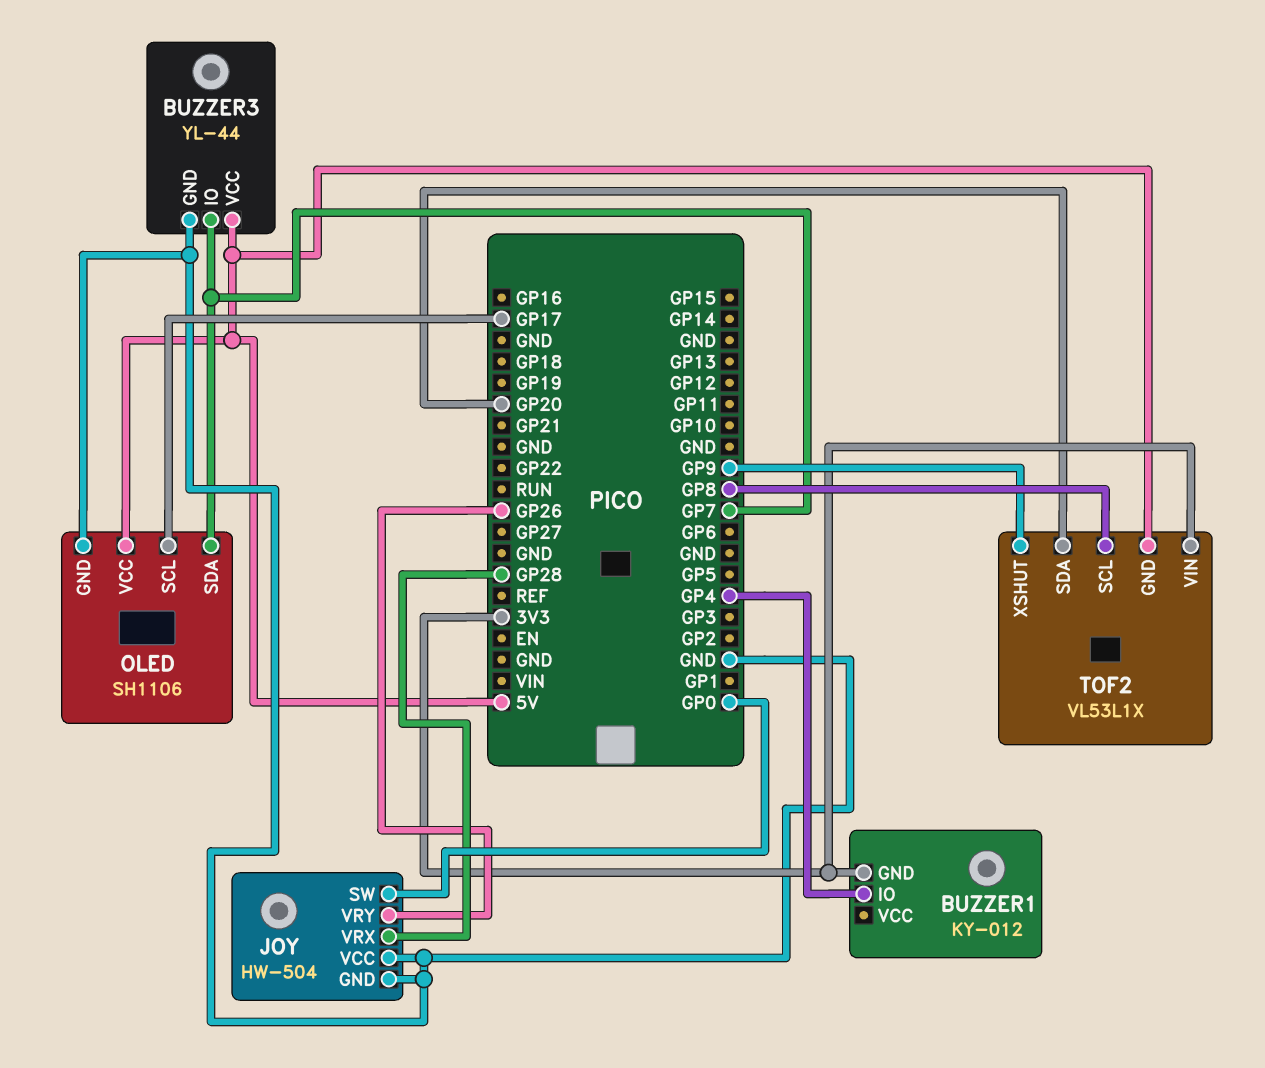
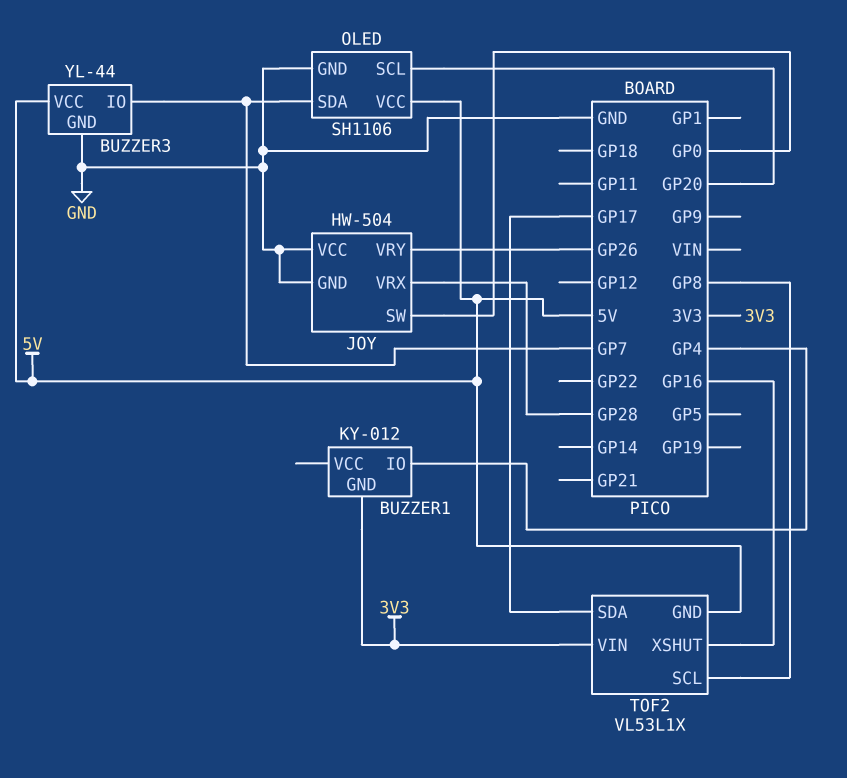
OLED pin SCL: GP17 -> GP20
TOF2 pin SDA: GP20 -> GP17
TOF2 pin XSHUT: GP9 -> GP16

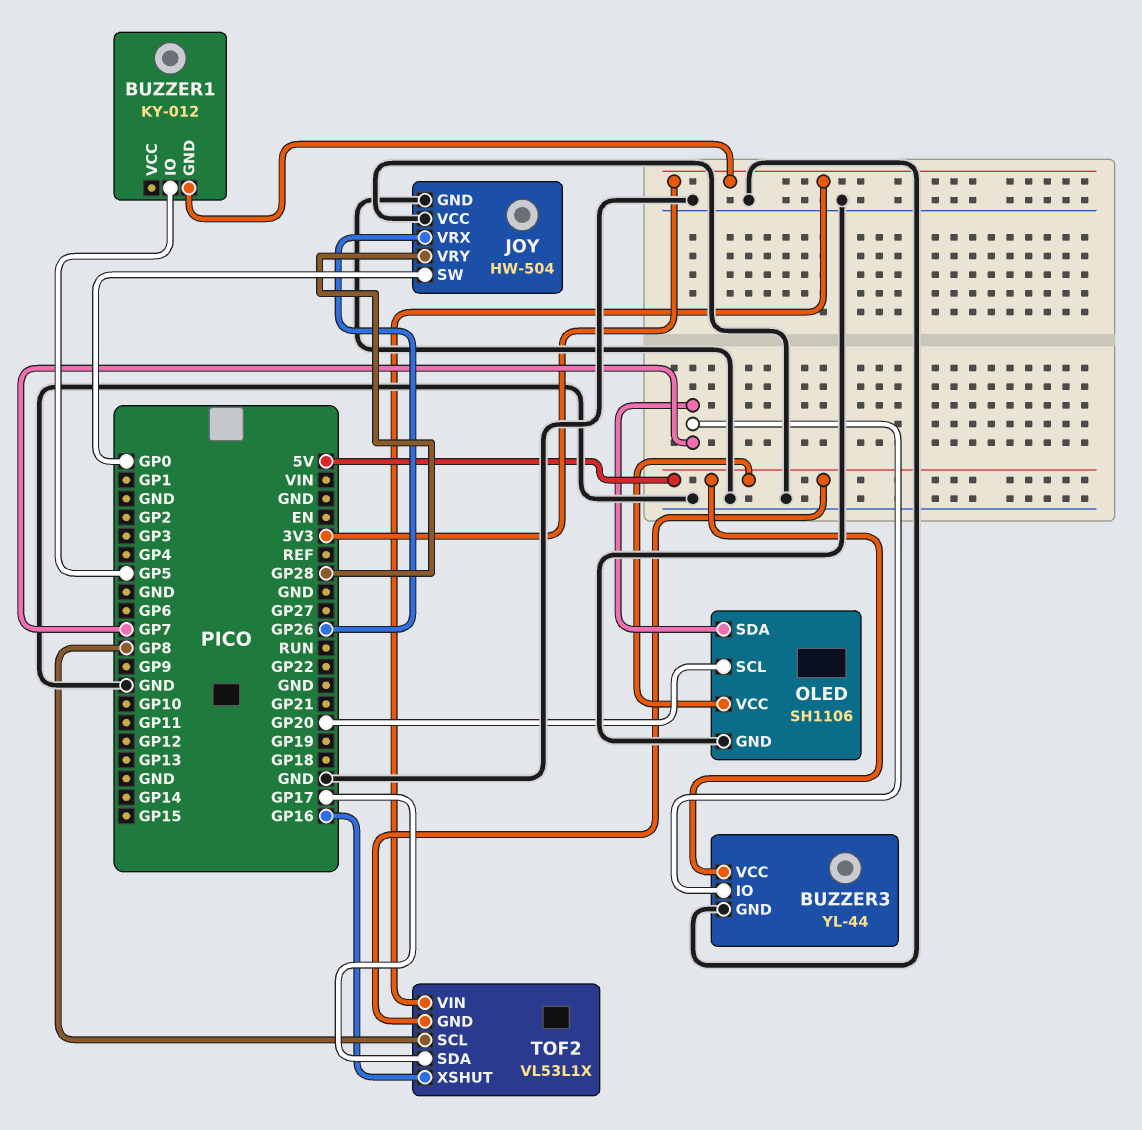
BUZZER1 pin IO: GP4 -> GP5
JOY pin VRX: GP28 -> GP26
JOY pin VRY: GP26 -> GP28

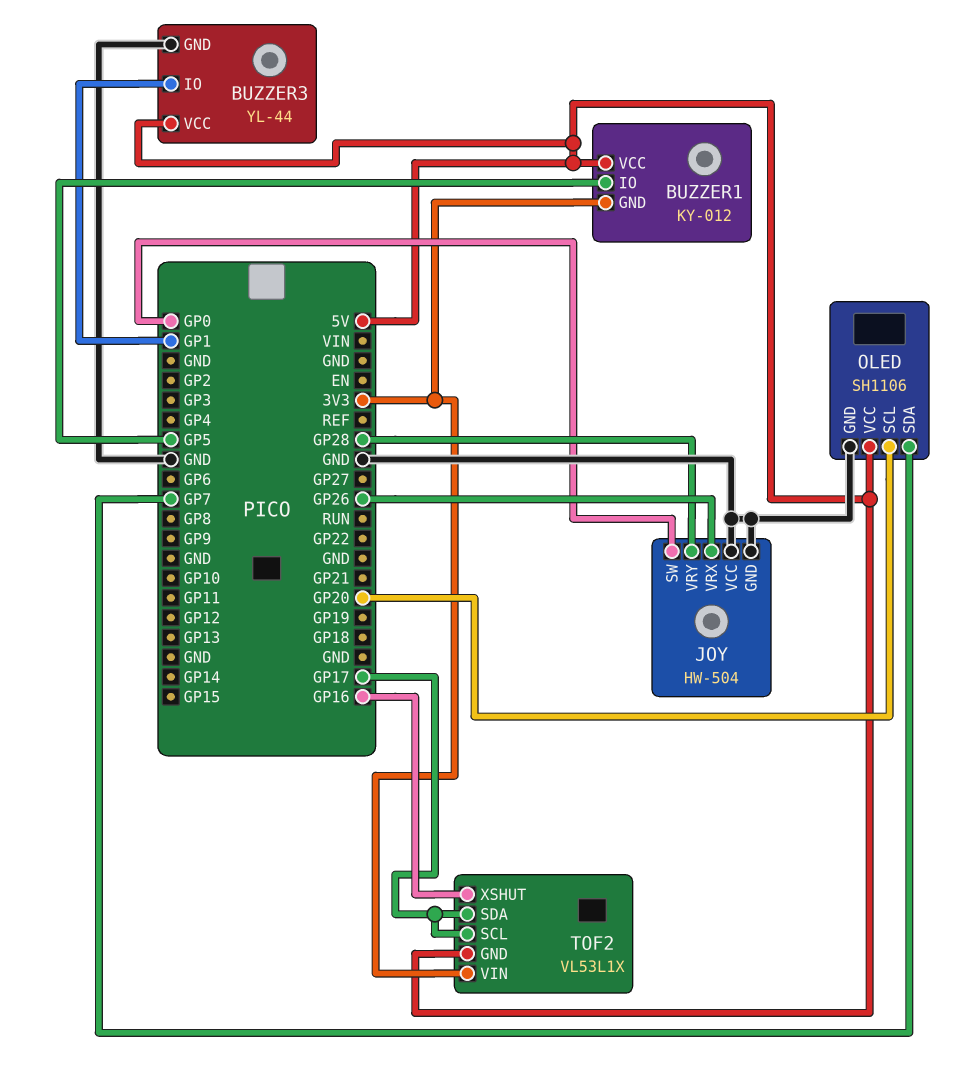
BUZZER1 pin VCC: none -> 5V
BUZZER3 pin IO: GP7 -> GP1
TOF2 pin SCL: GP8 -> GP17

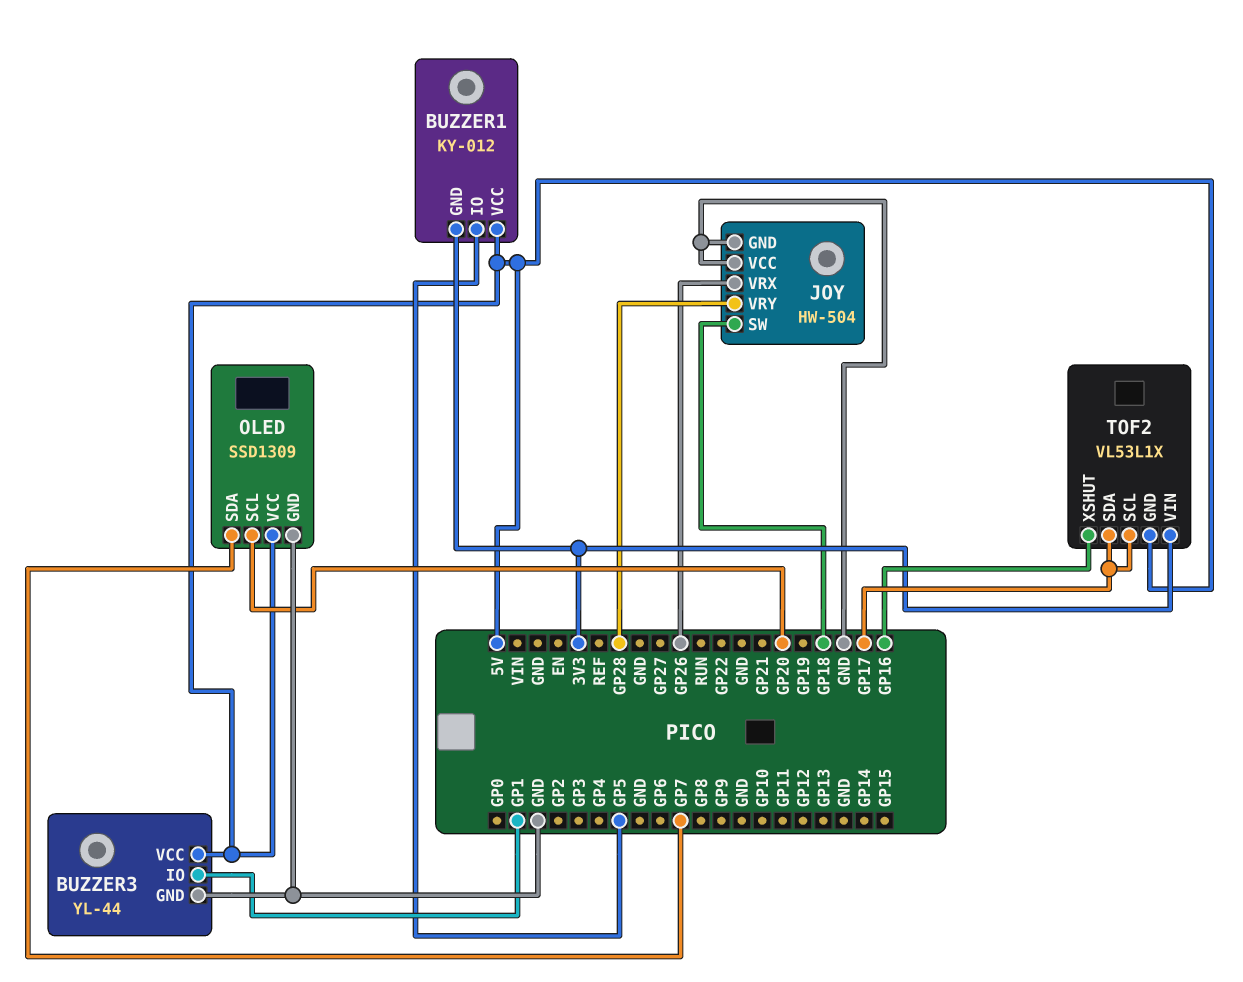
JOY pin SW: GP0 -> GP18
OLED: SH1106 -> SSD1309

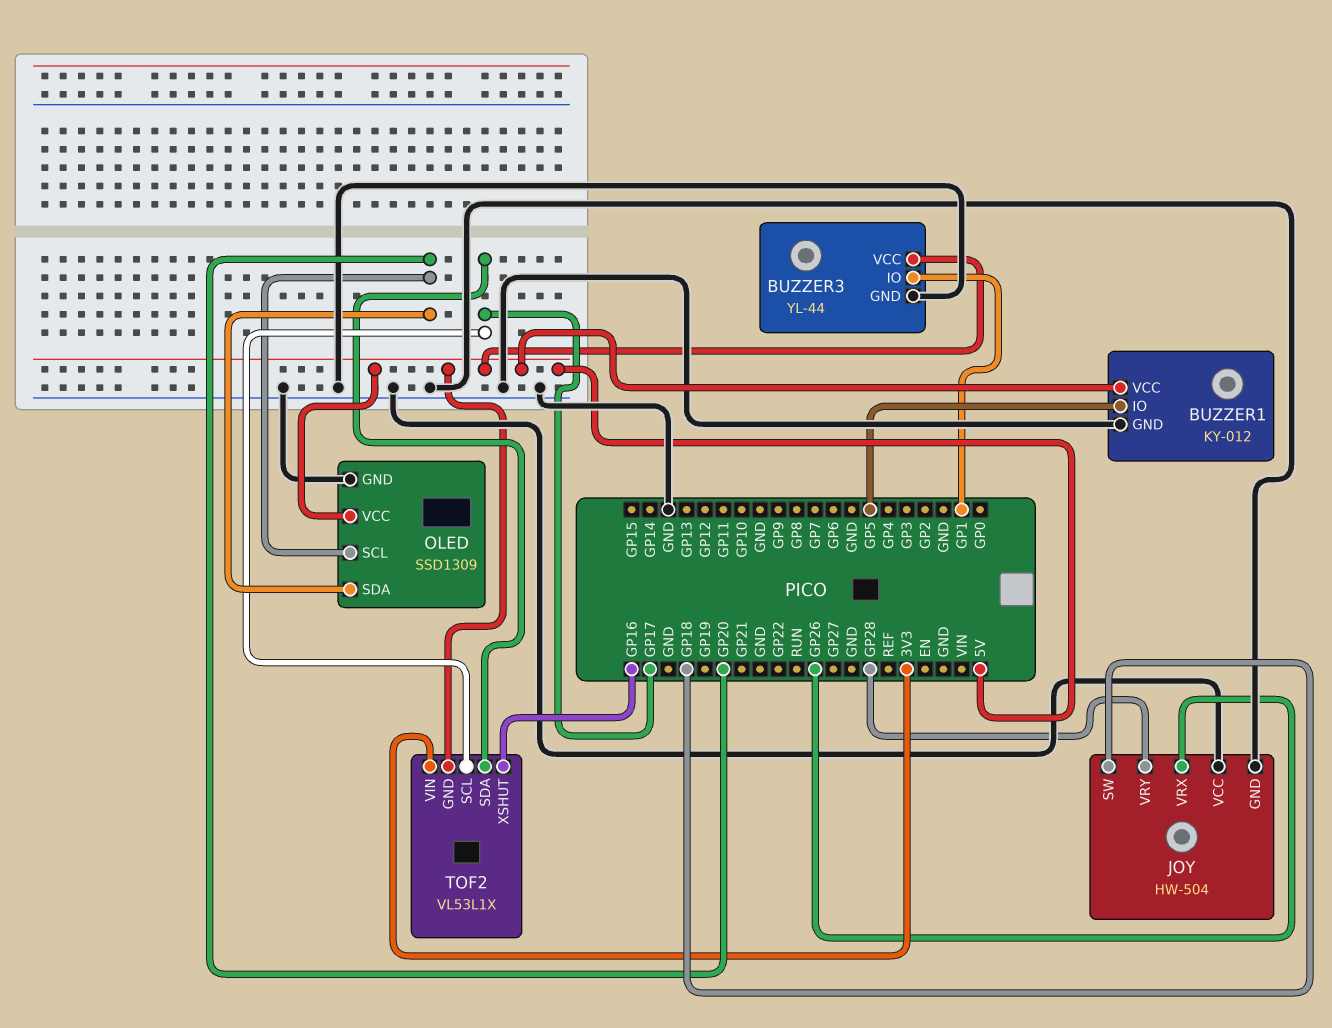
BUZZER1 pin GND: 3V3 -> GND
OLED pin SDA: GP7 -> GP20

